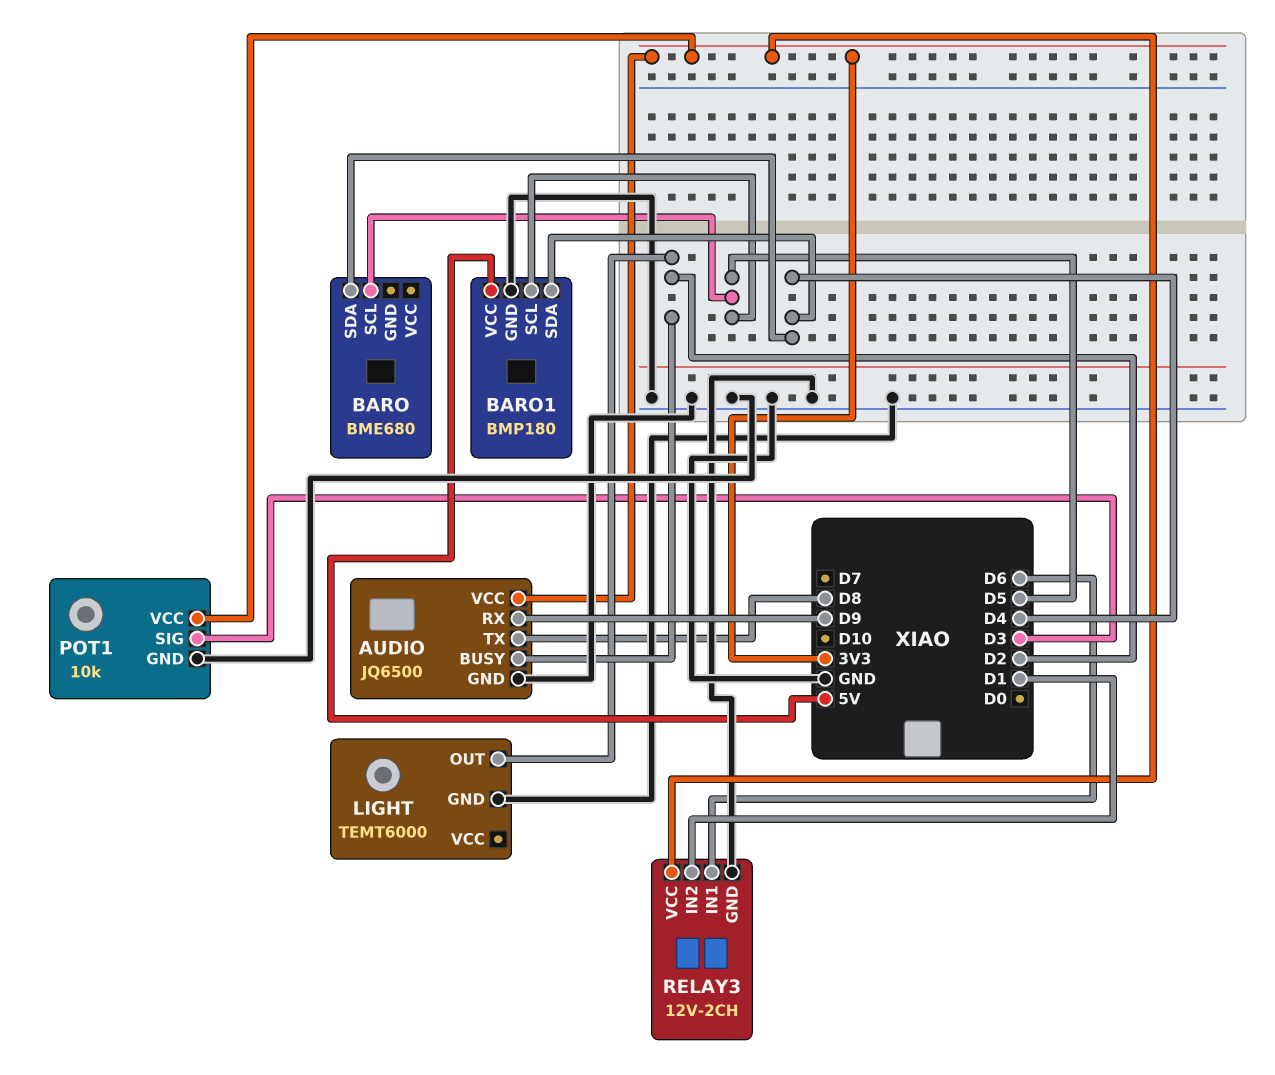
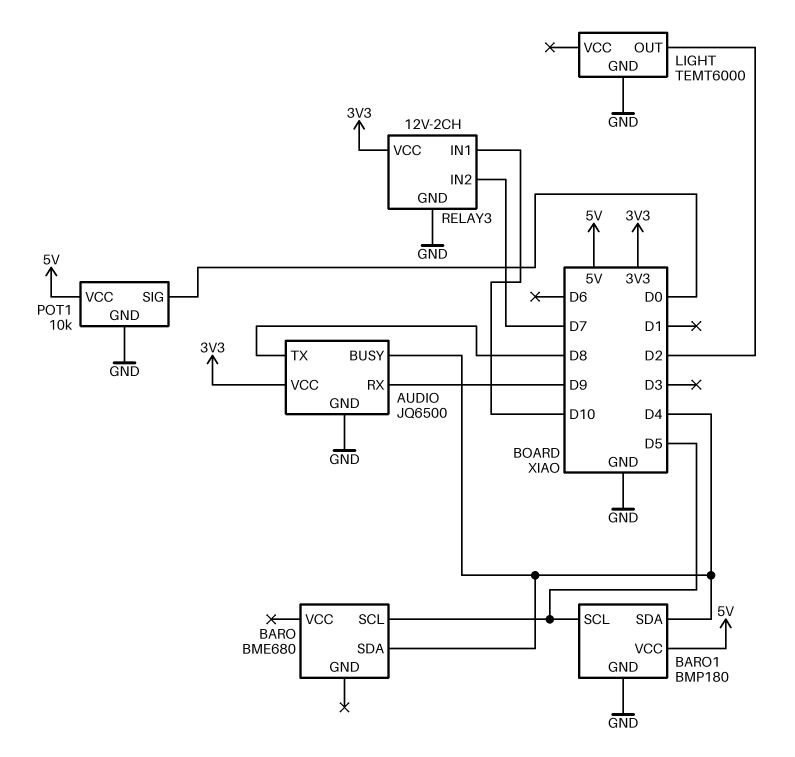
AUDIO pin BUSY: D2 -> D4
POT1 pin SIG: D3 -> D0
POT1 pin VCC: 3V3 -> 5V
RELAY3 pin IN1: D6 -> D10
RELAY3 pin IN2: D1 -> D7

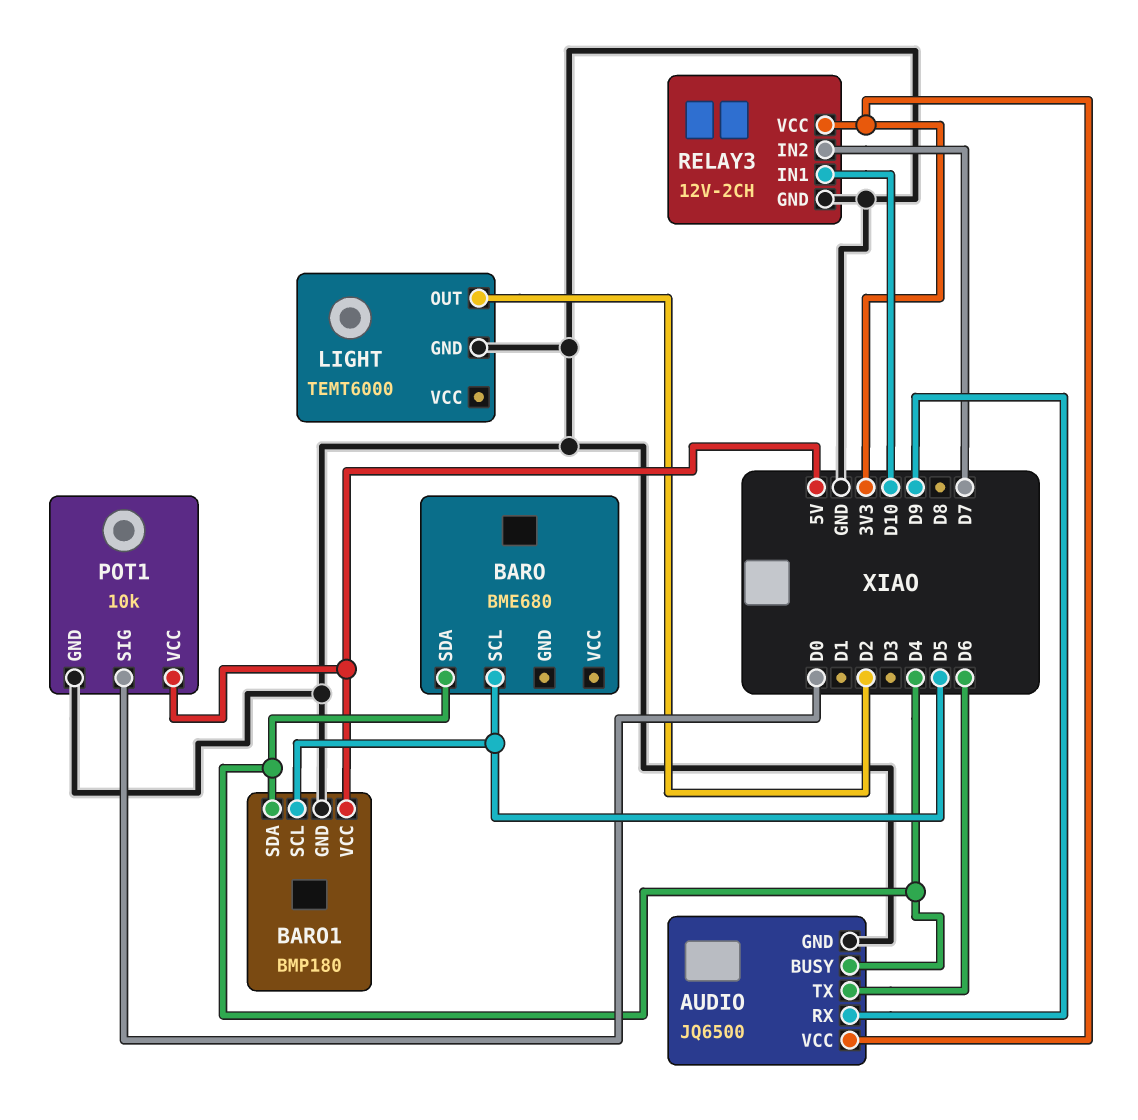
AUDIO pin TX: D8 -> D6

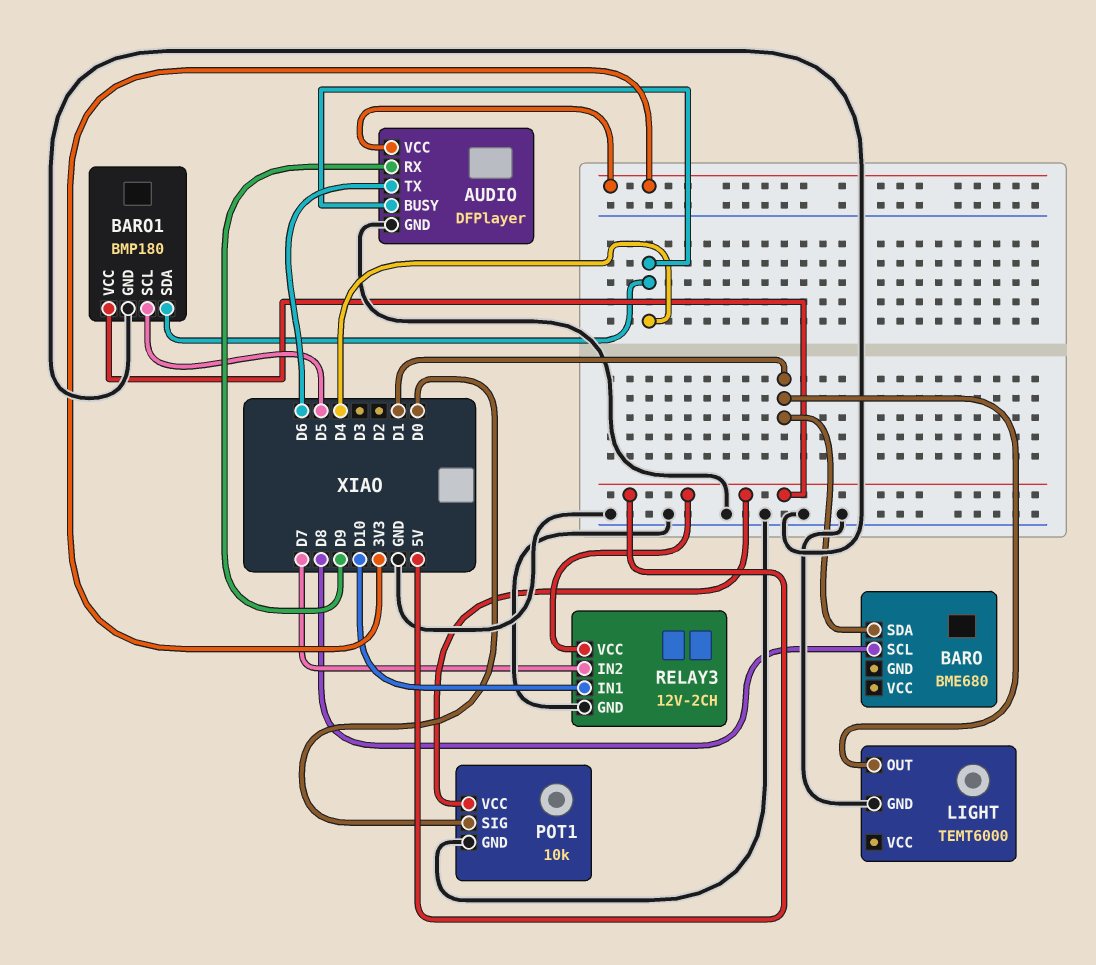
AUDIO: JQ6500 -> DFPlayer
BARO pin SCL: D5 -> D8
BARO pin SDA: D4 -> D1
LIGHT pin OUT: D2 -> D1
RELAY3 pin VCC: 3V3 -> 5V

